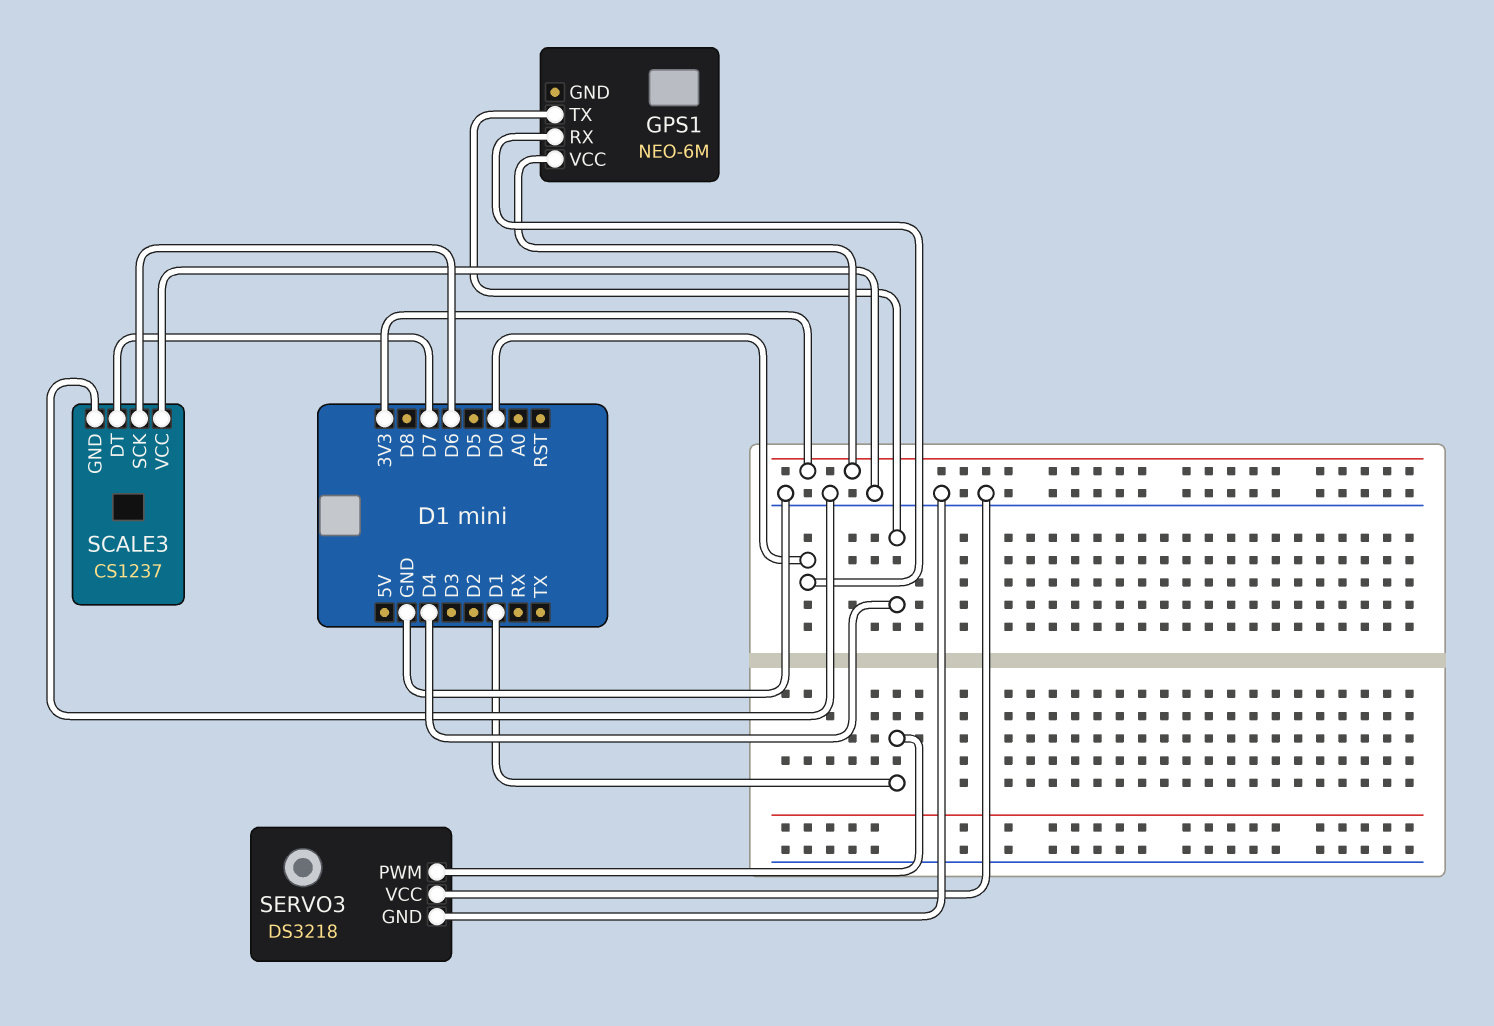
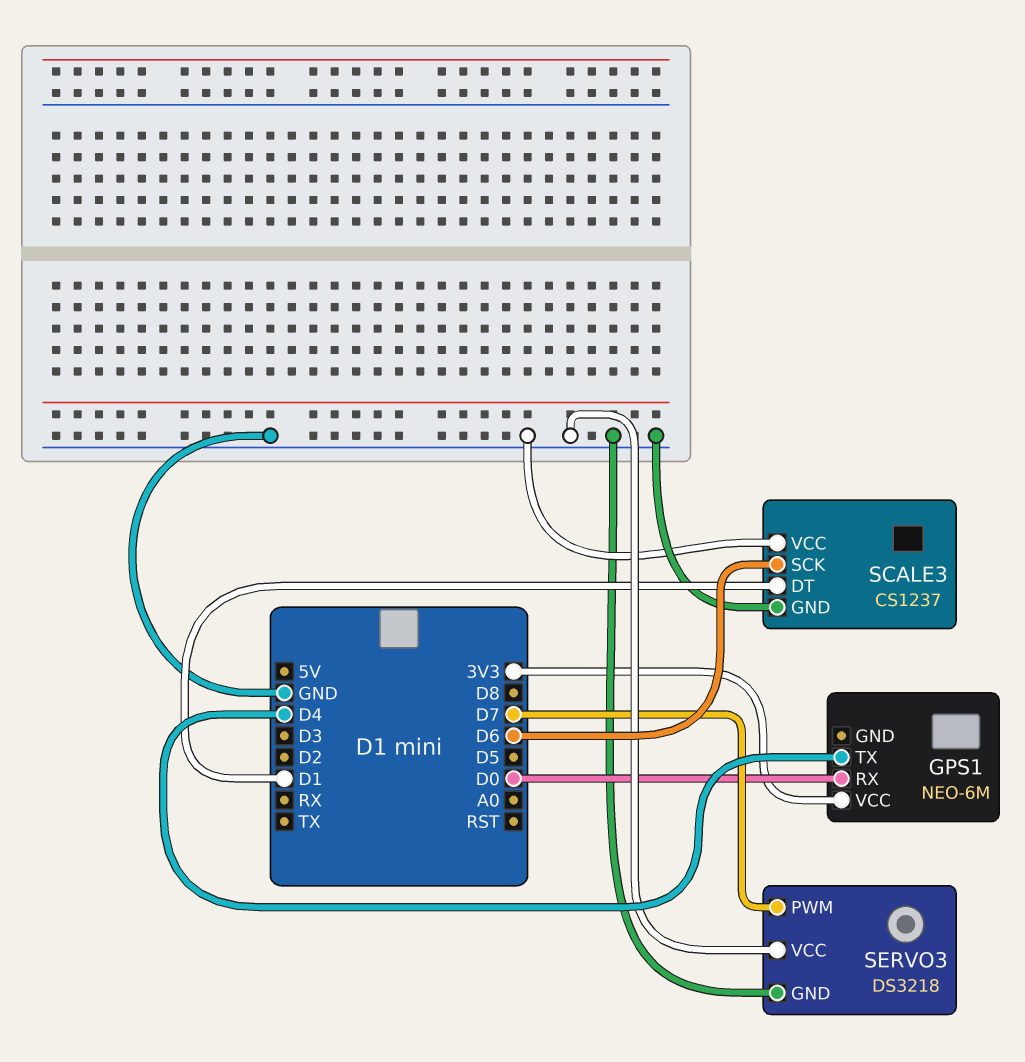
SCALE3 pin DT: D7 -> D1
SERVO3 pin PWM: D1 -> D7

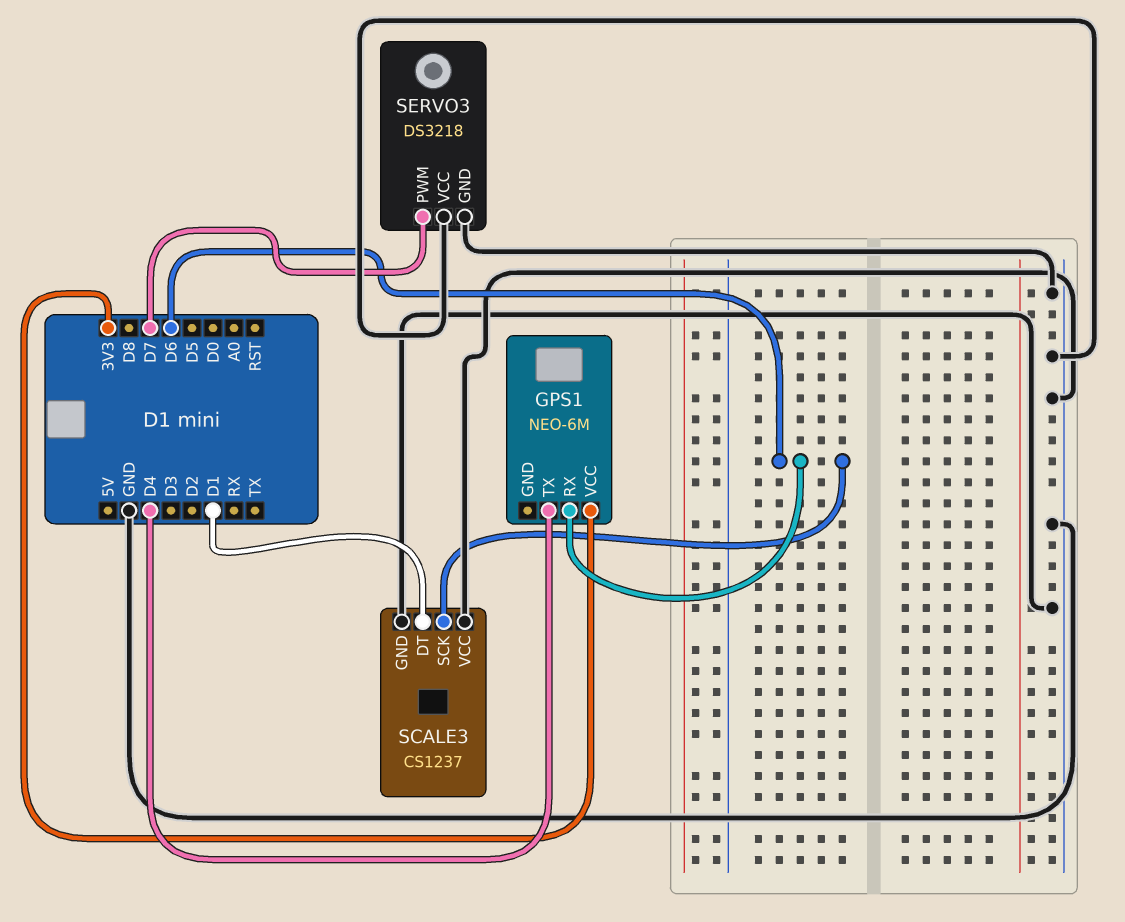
GPS1 pin RX: D0 -> D6

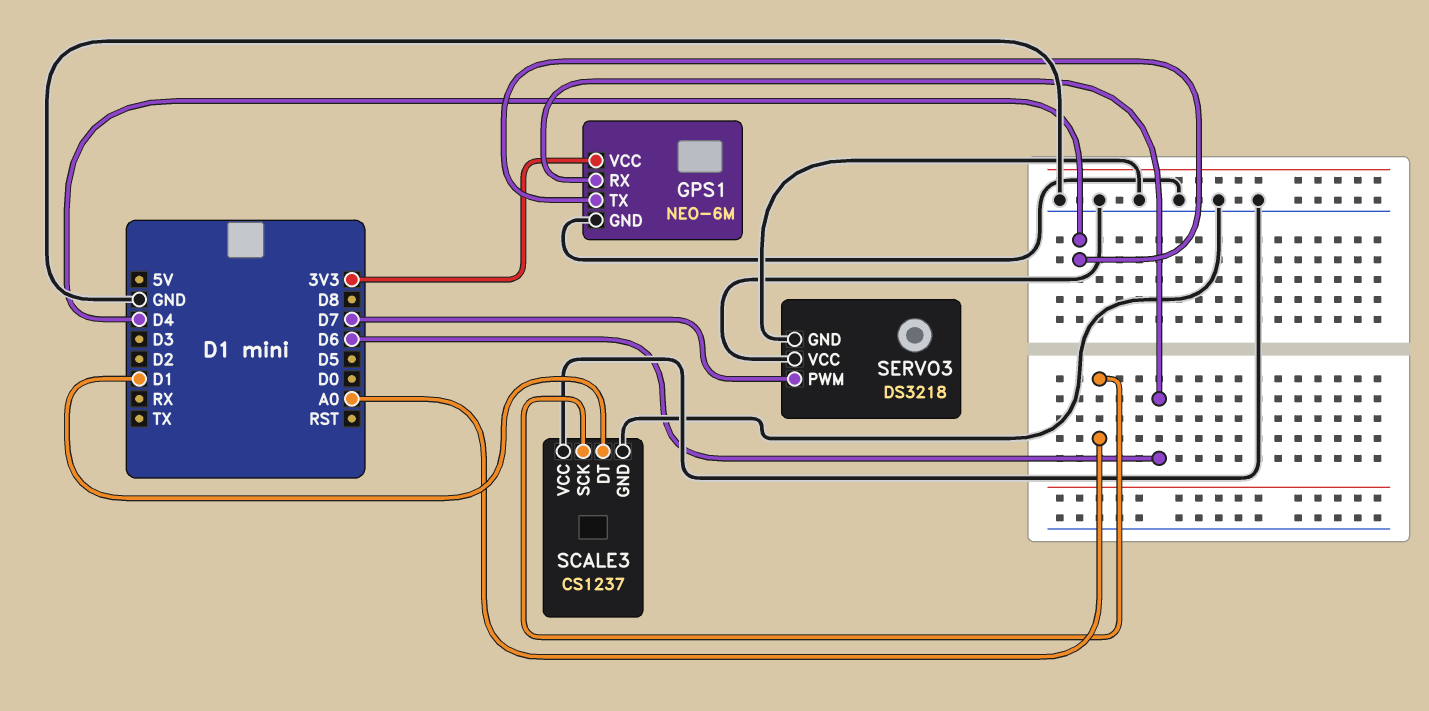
GPS1 pin GND: none -> GND
SCALE3 pin SCK: D6 -> A0

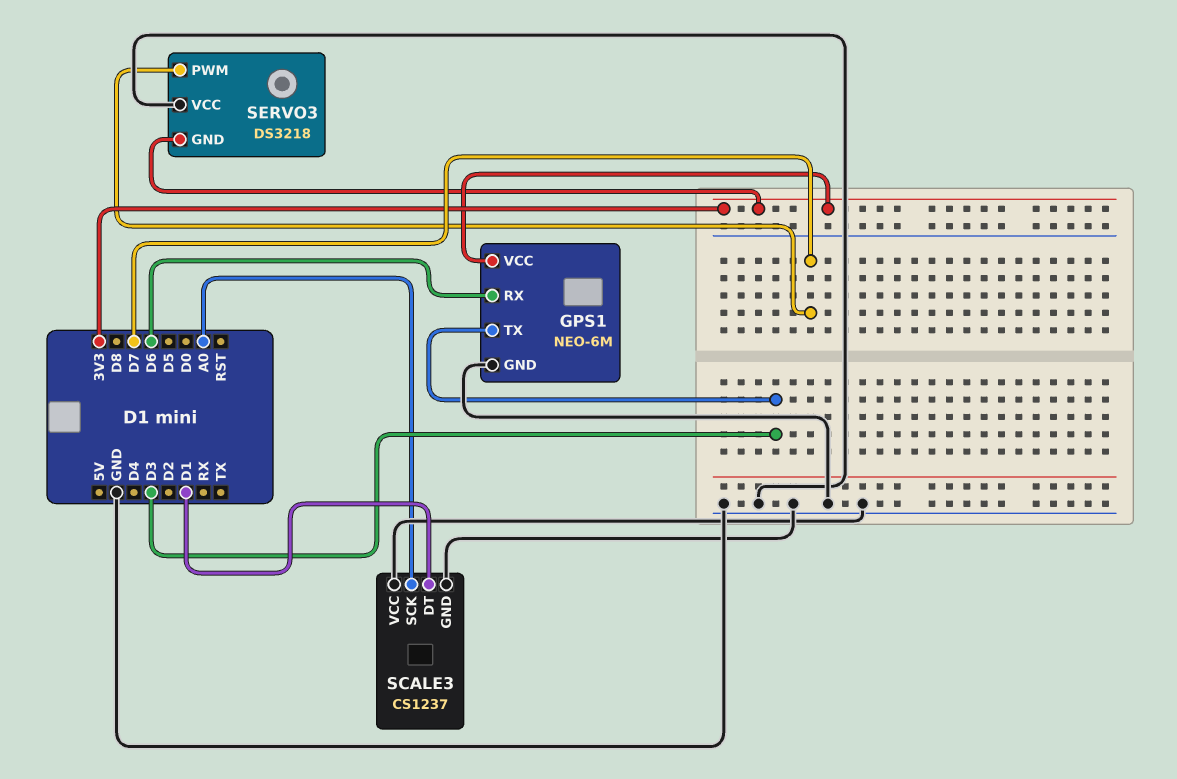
GPS1 pin TX: D4 -> D3
SERVO3 pin GND: GND -> 3V3

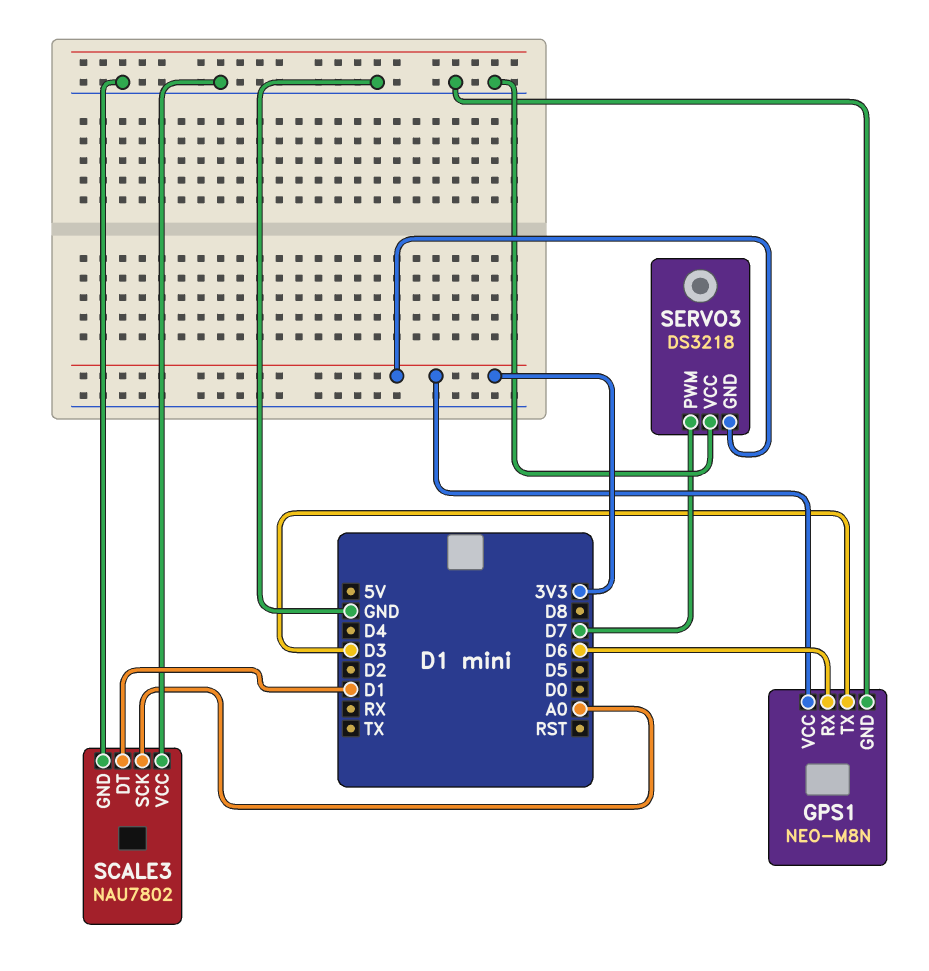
GPS1: NEO-6M -> NEO-M8N
SCALE3: CS1237 -> NAU7802

